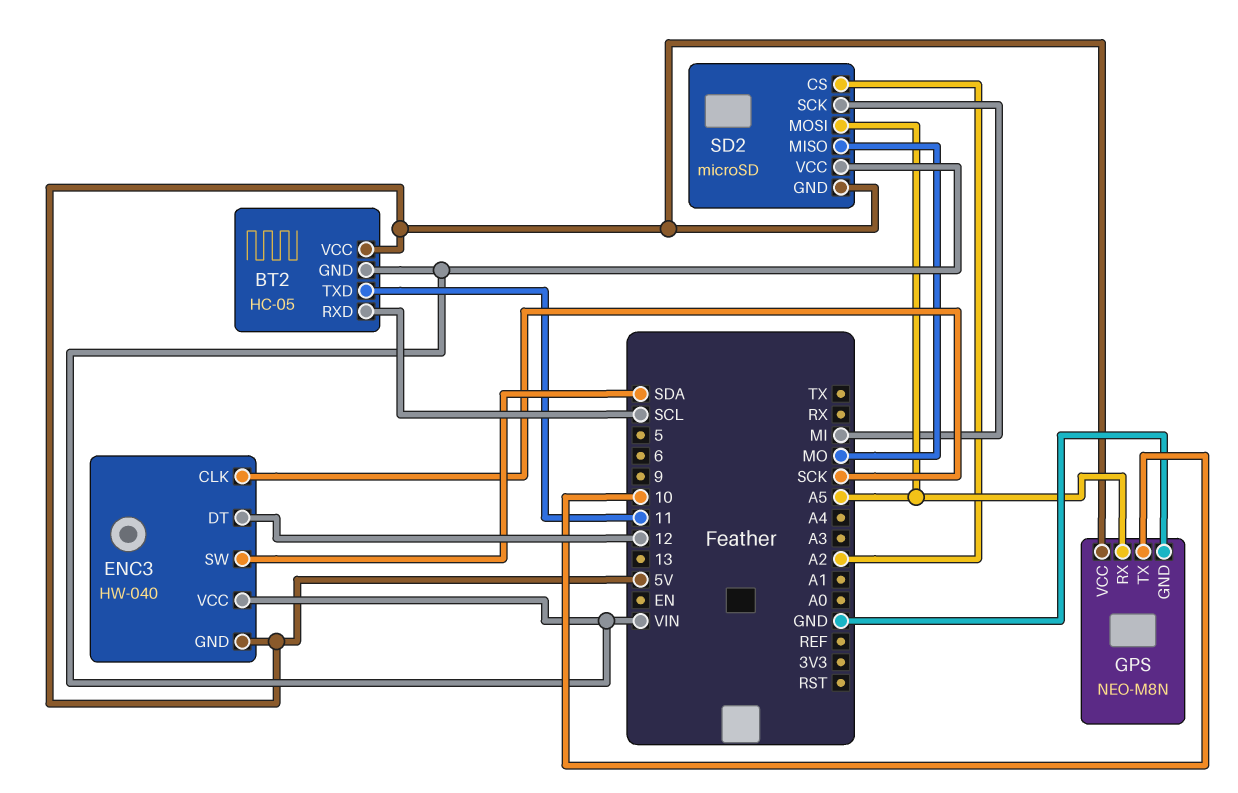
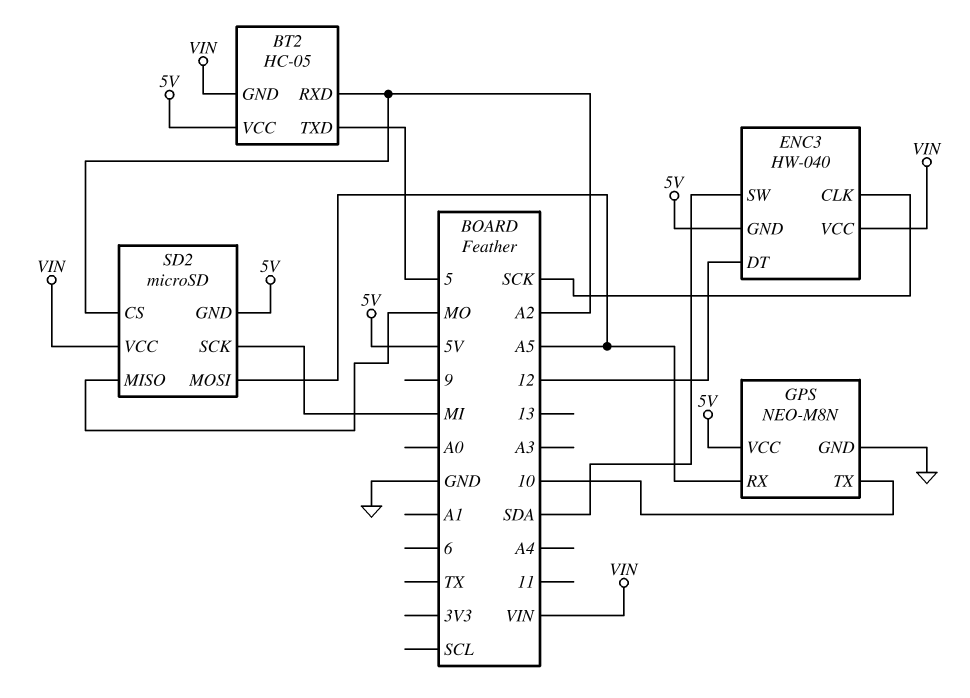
BT2 pin RXD: SCL -> A2
BT2 pin TXD: 11 -> 5

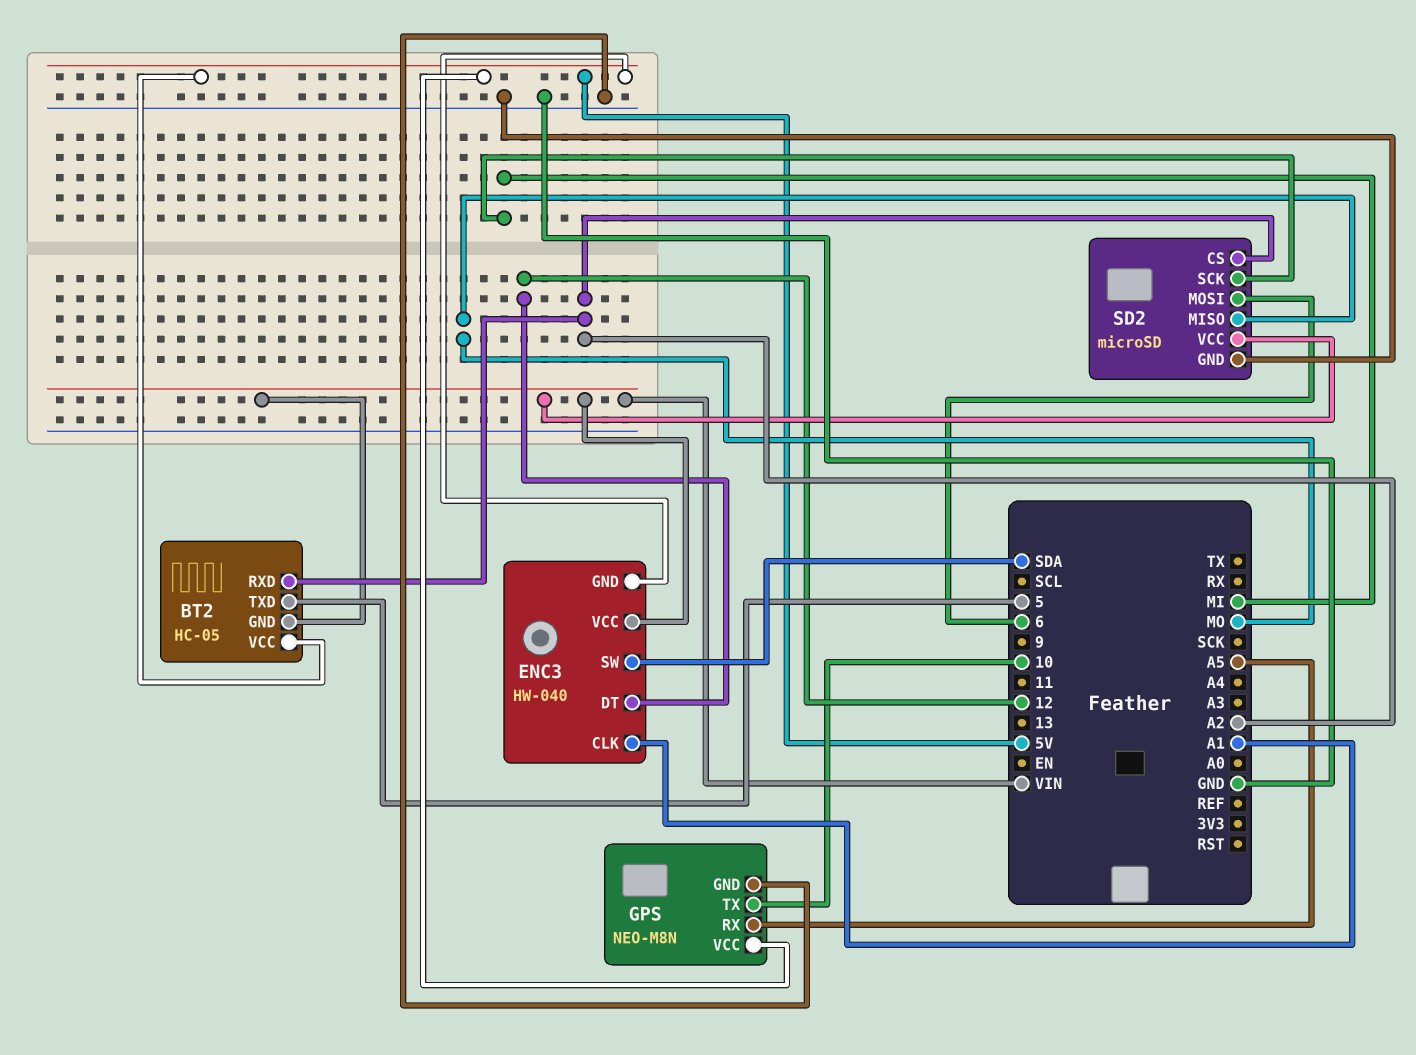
ENC3 pin CLK: SCK -> A1
SD2 pin GND: 5V -> GND
SD2 pin MOSI: A5 -> 6

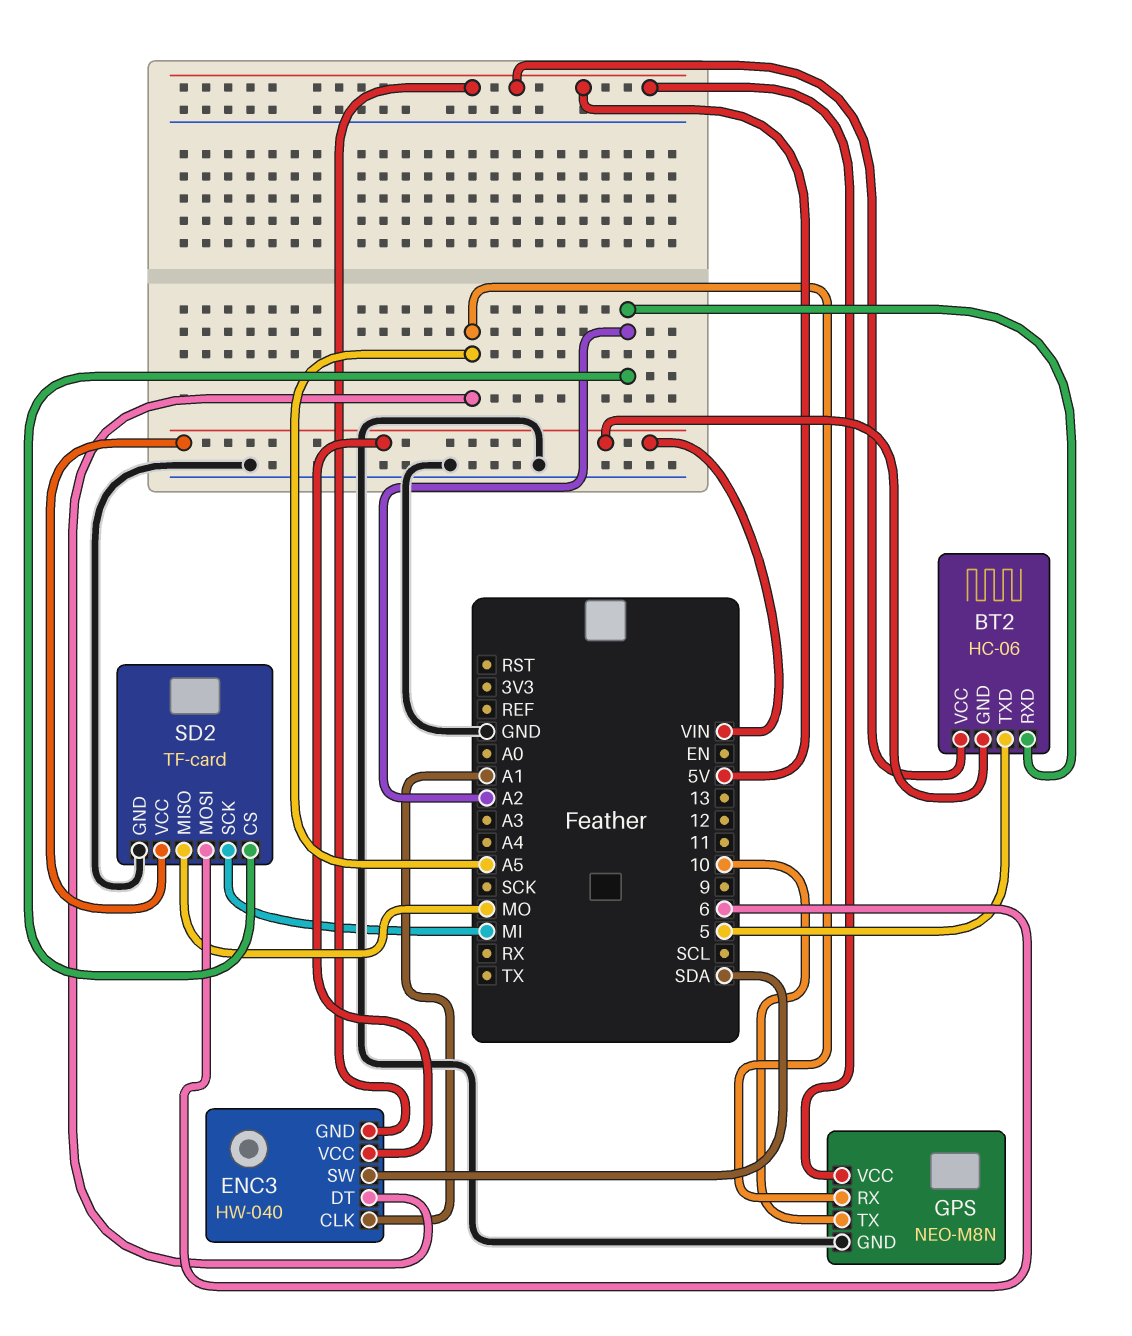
BT2: HC-05 -> HC-06
ENC3 pin DT: 12 -> A5
SD2: microSD -> TF-card

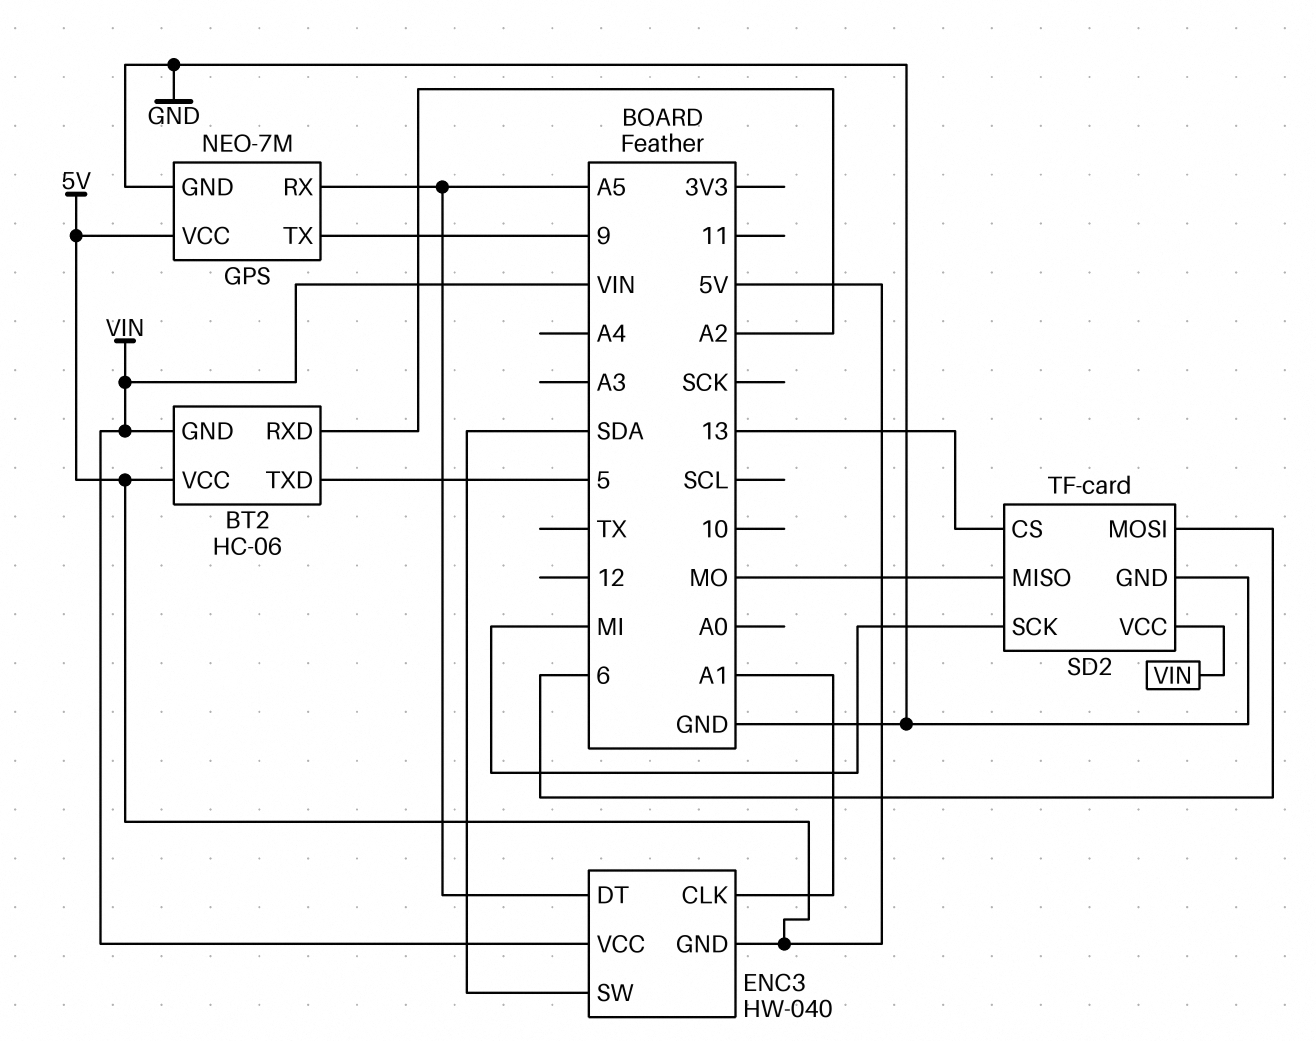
GPS: NEO-M8N -> NEO-7M
GPS pin TX: 10 -> 9
SD2 pin CS: A2 -> 13

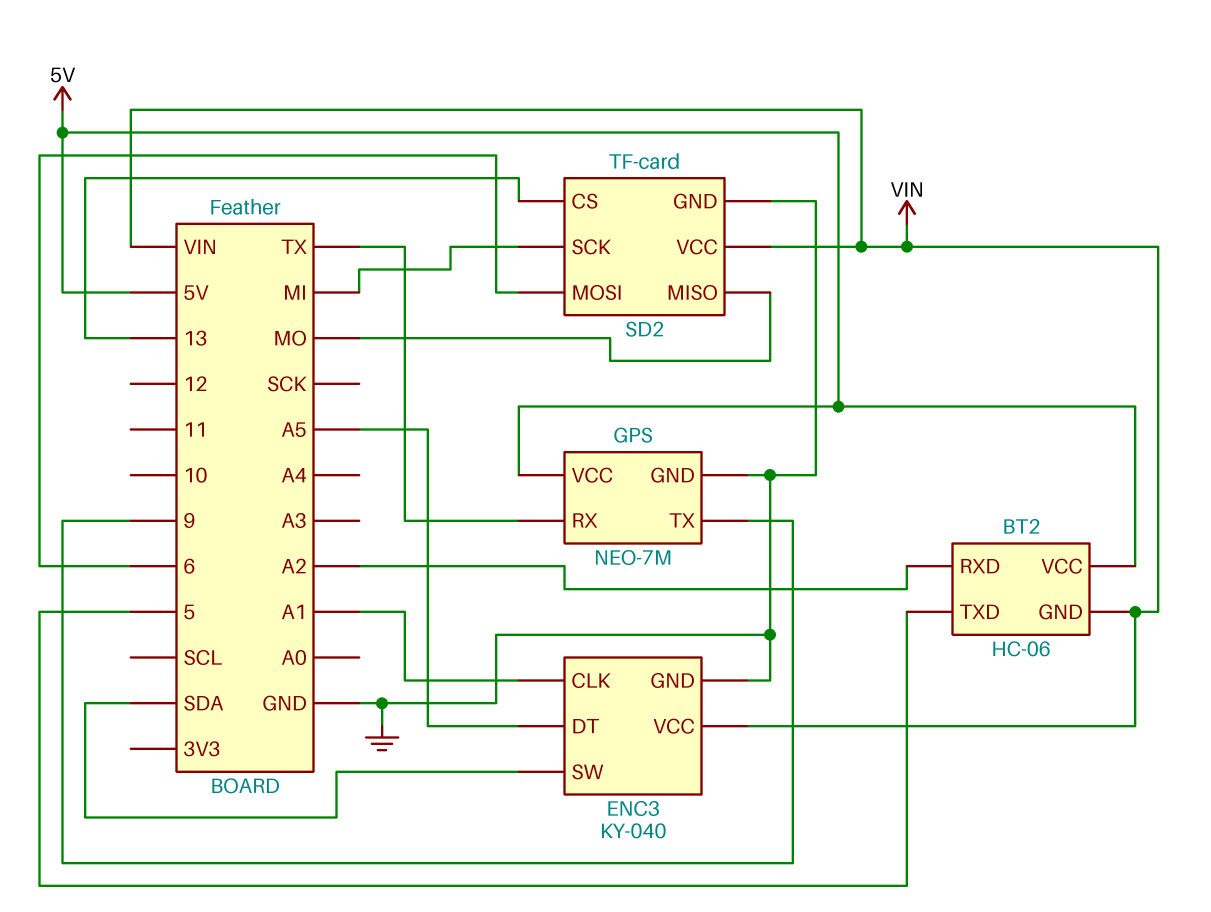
ENC3: HW-040 -> KY-040
ENC3 pin GND: 5V -> GND
GPS pin RX: A5 -> TX

